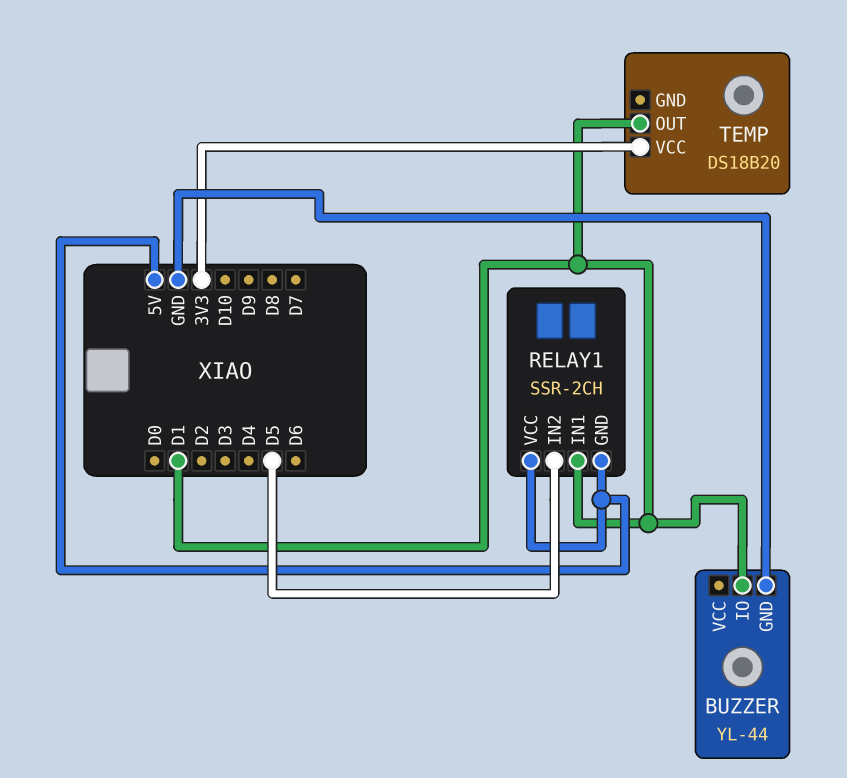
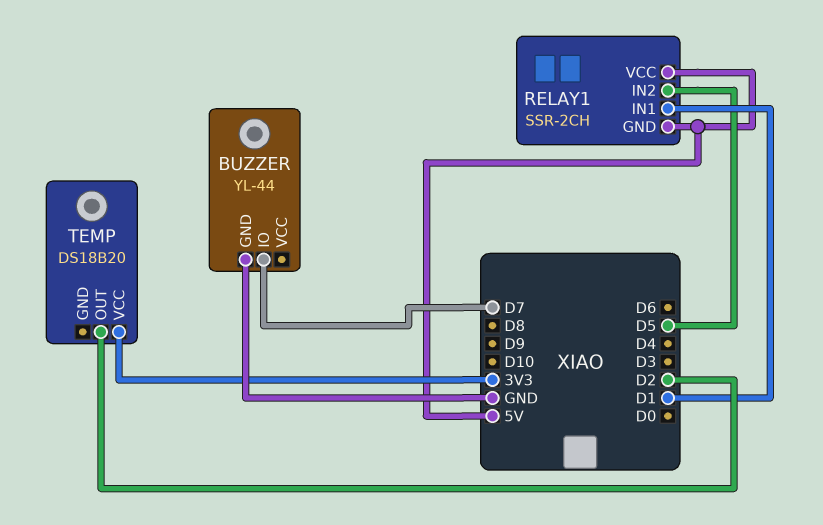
BUZZER pin IO: D1 -> D7
TEMP pin OUT: D1 -> D2

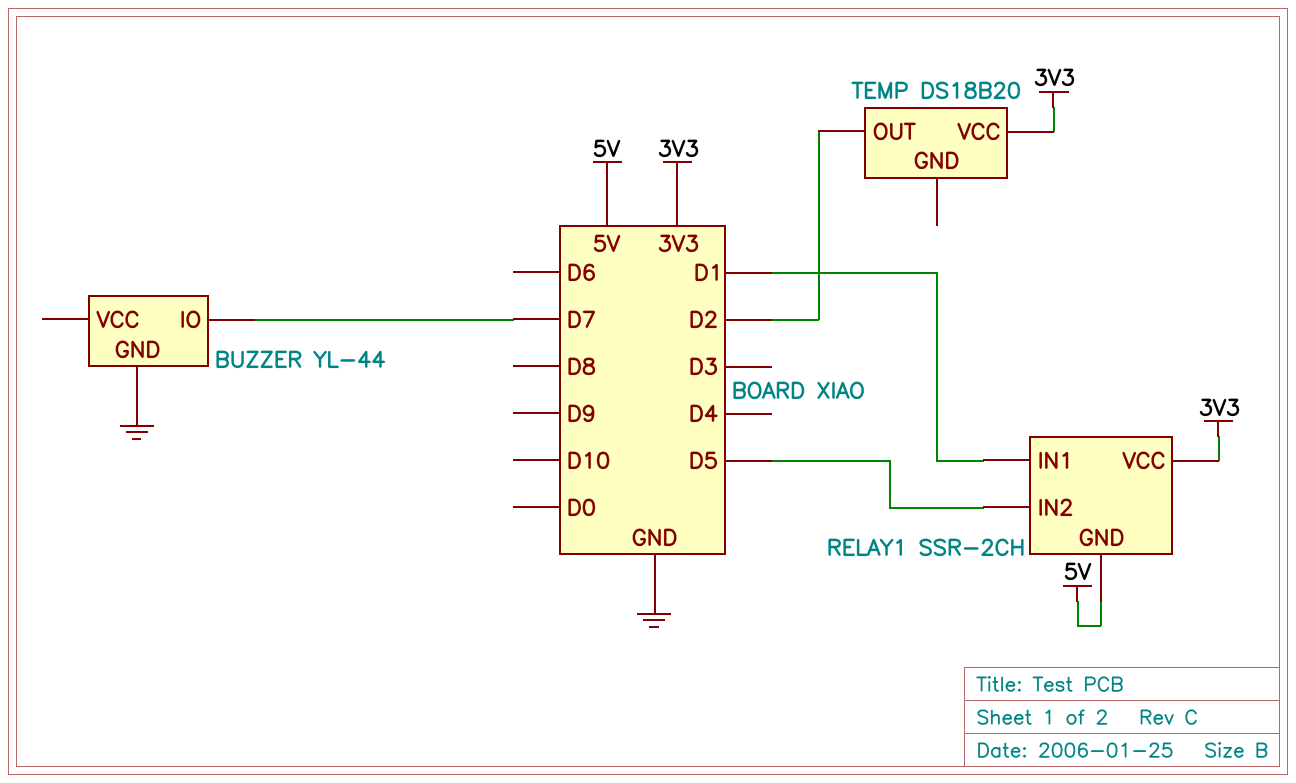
RELAY1 pin VCC: 5V -> 3V3

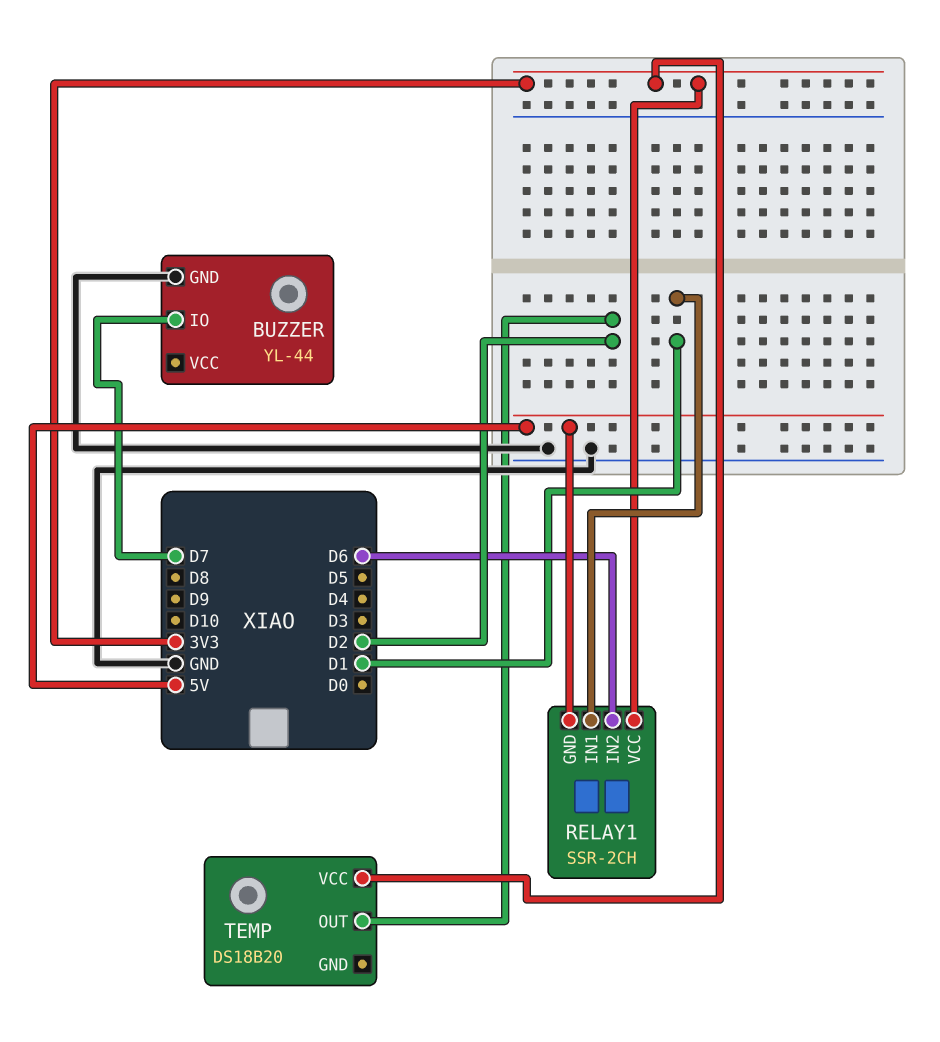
RELAY1 pin IN2: D5 -> D6

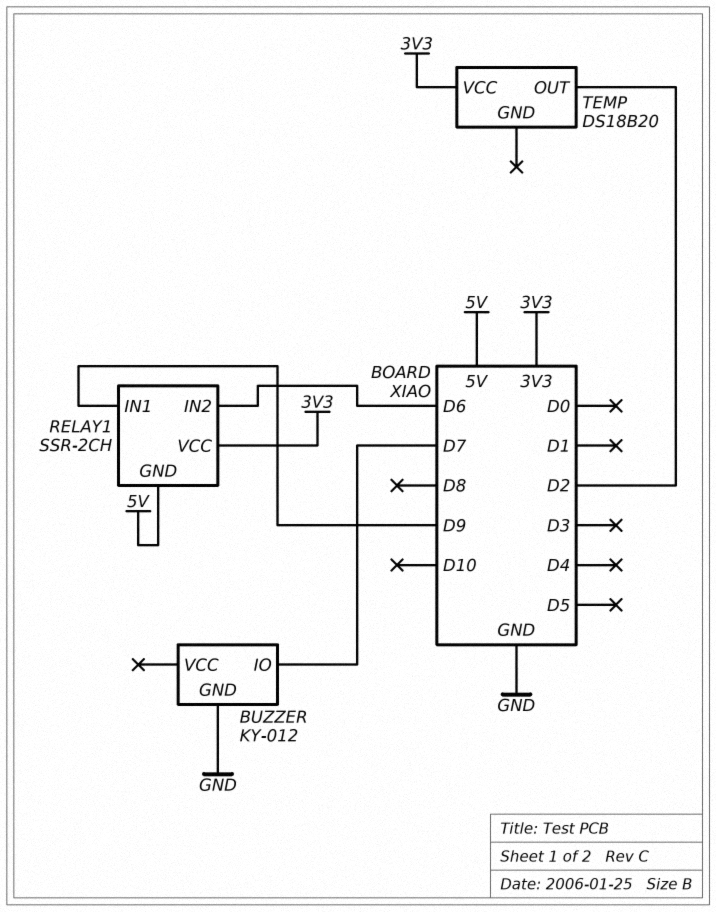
BUZZER: YL-44 -> KY-012
RELAY1 pin IN1: D1 -> D9

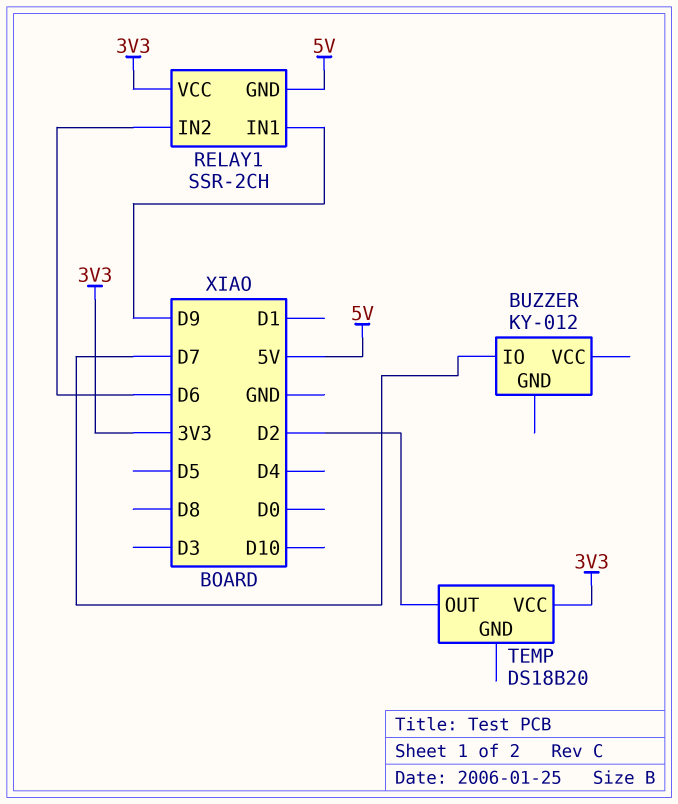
BUZZER pin GND: GND -> none

